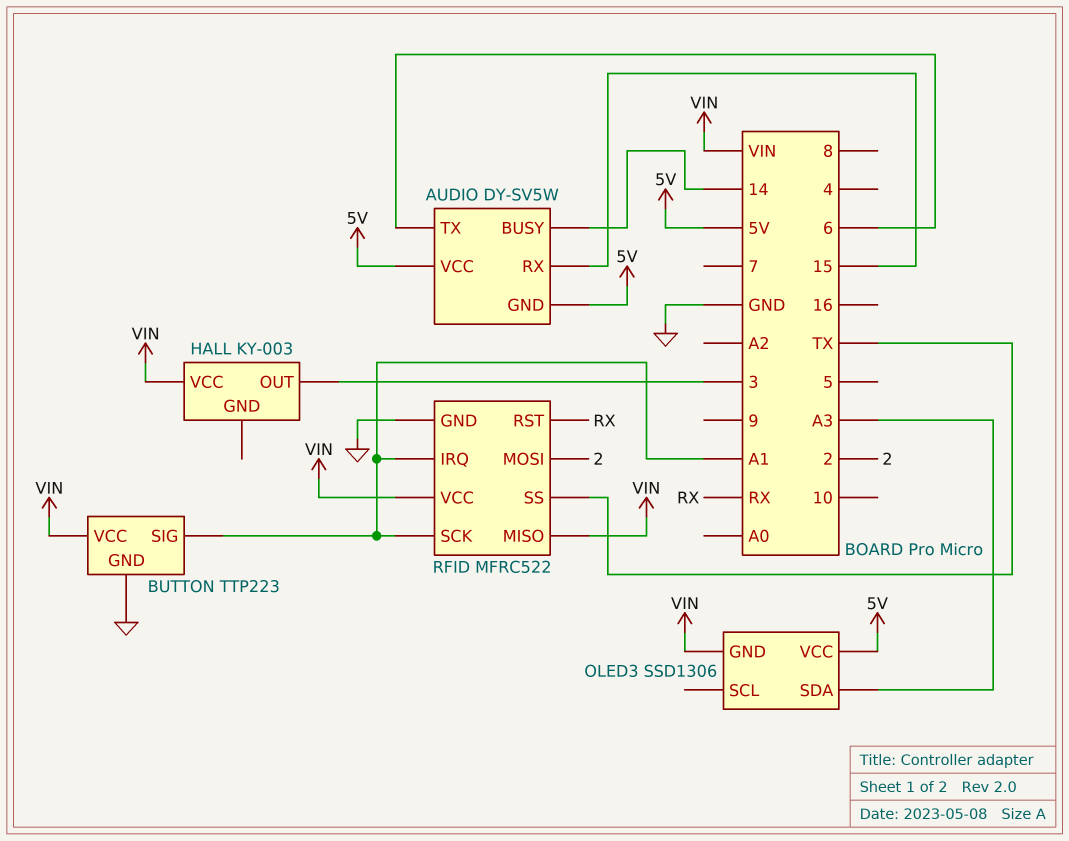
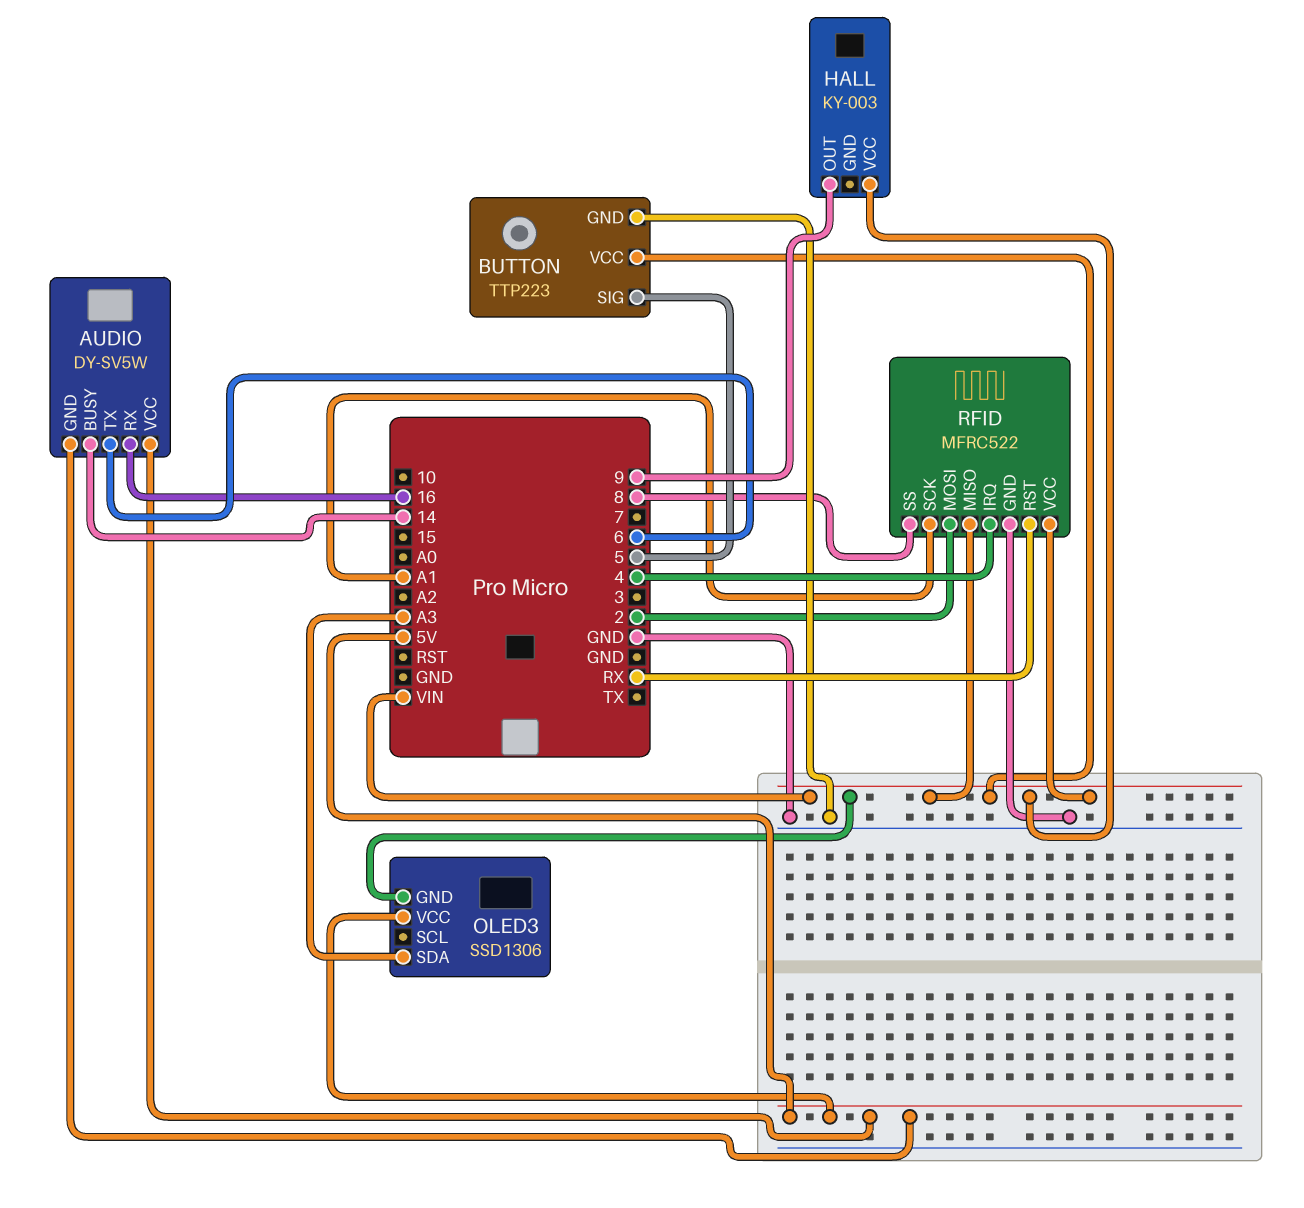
AUDIO pin RX: 15 -> 16
BUTTON pin SIG: A1 -> 5
HALL pin OUT: 3 -> 9
RFID pin IRQ: A1 -> 4
RFID pin SS: TX -> 8

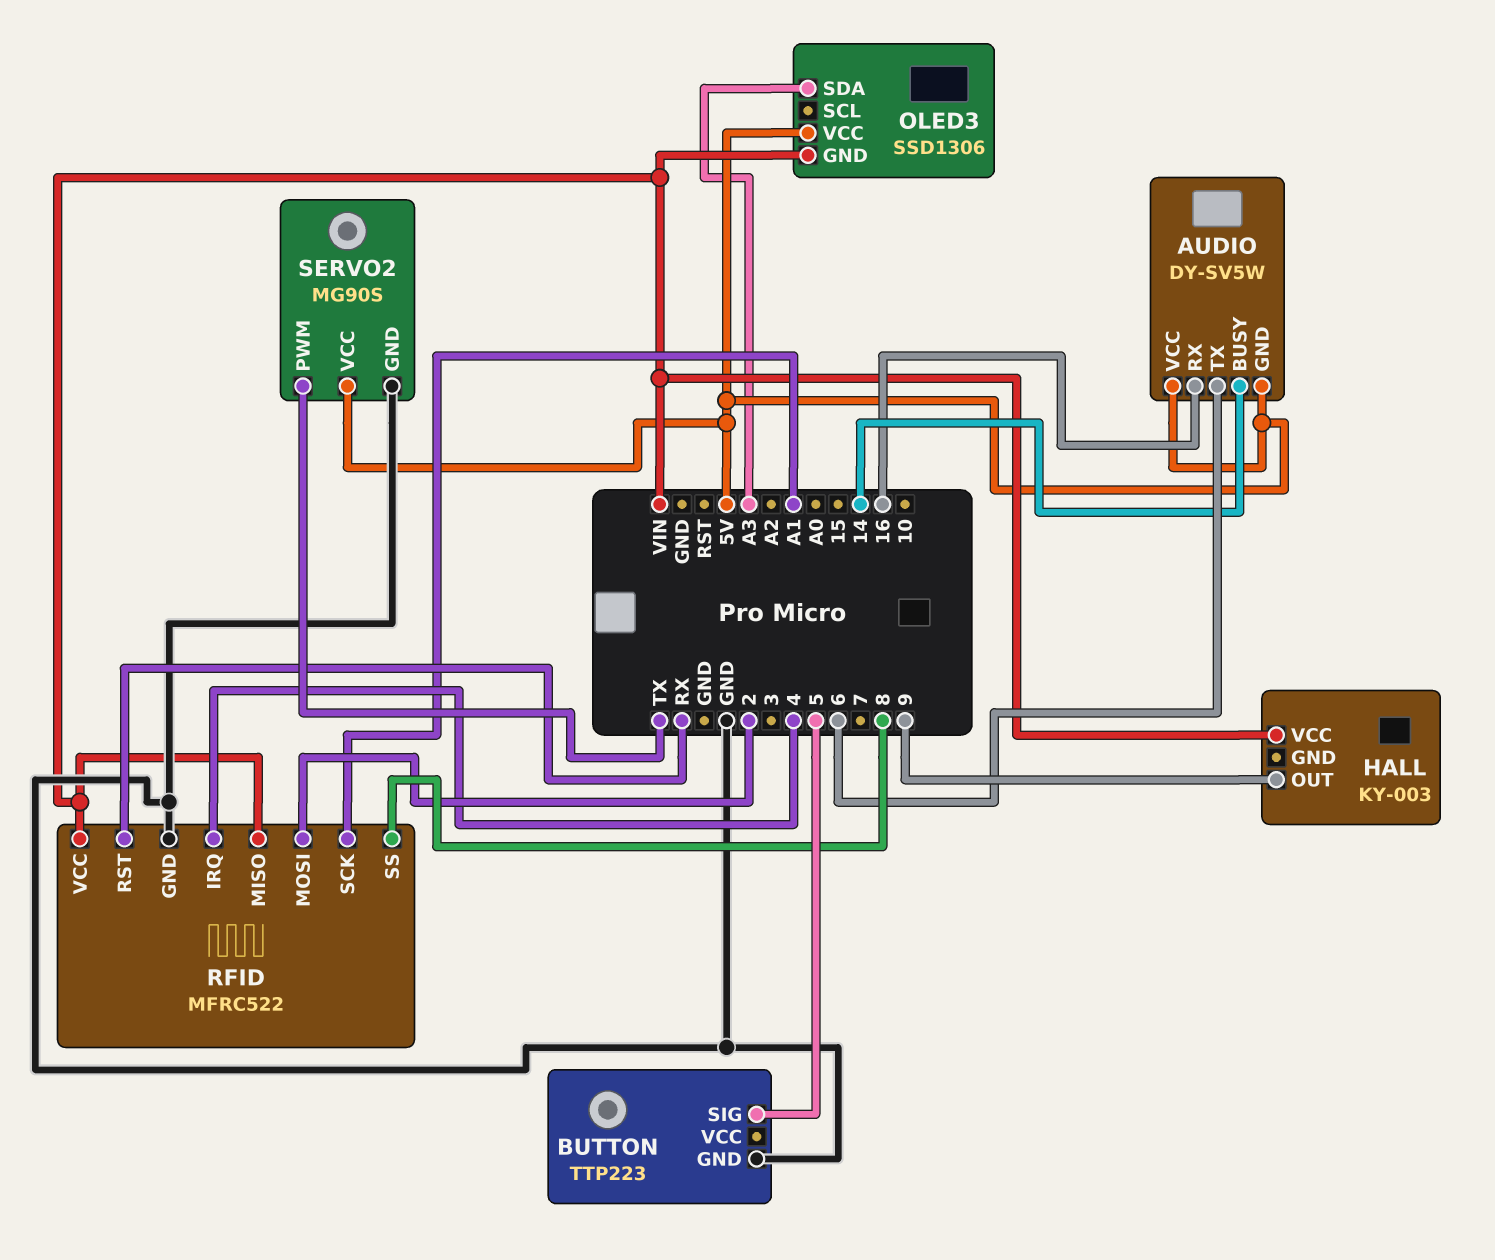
BUTTON pin VCC: VIN -> none
SERVO2: none -> MG90S
SERVO2 pin GND: none -> GND
SERVO2 pin PWM: none -> TX
SERVO2 pin VCC: none -> 5V

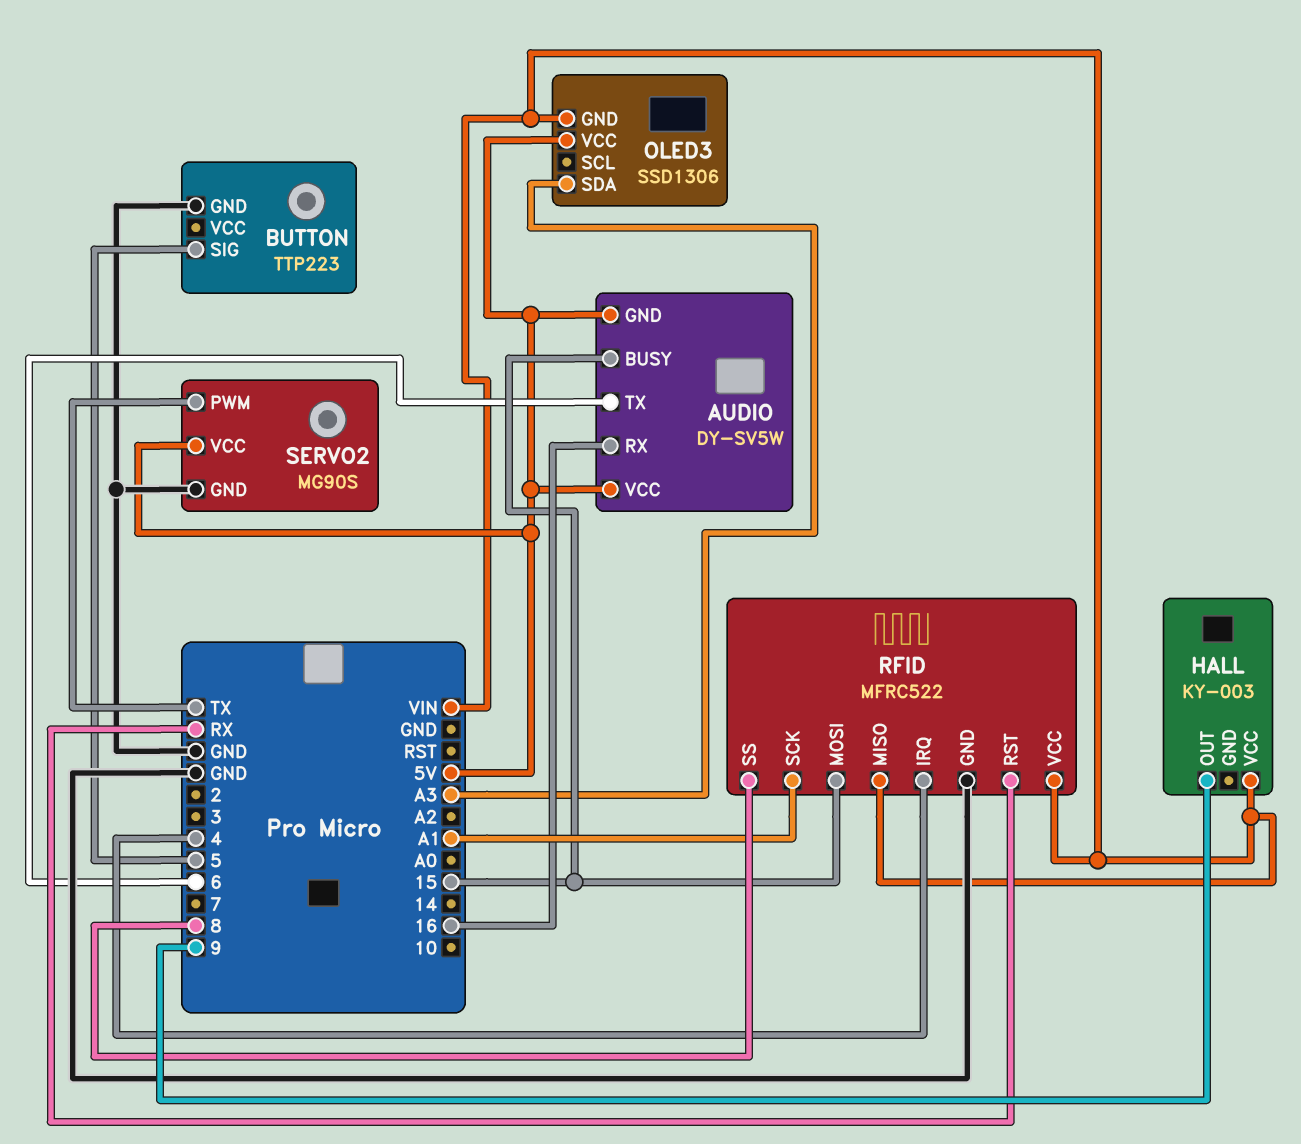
AUDIO pin BUSY: 14 -> 15
RFID pin MOSI: 2 -> 15

